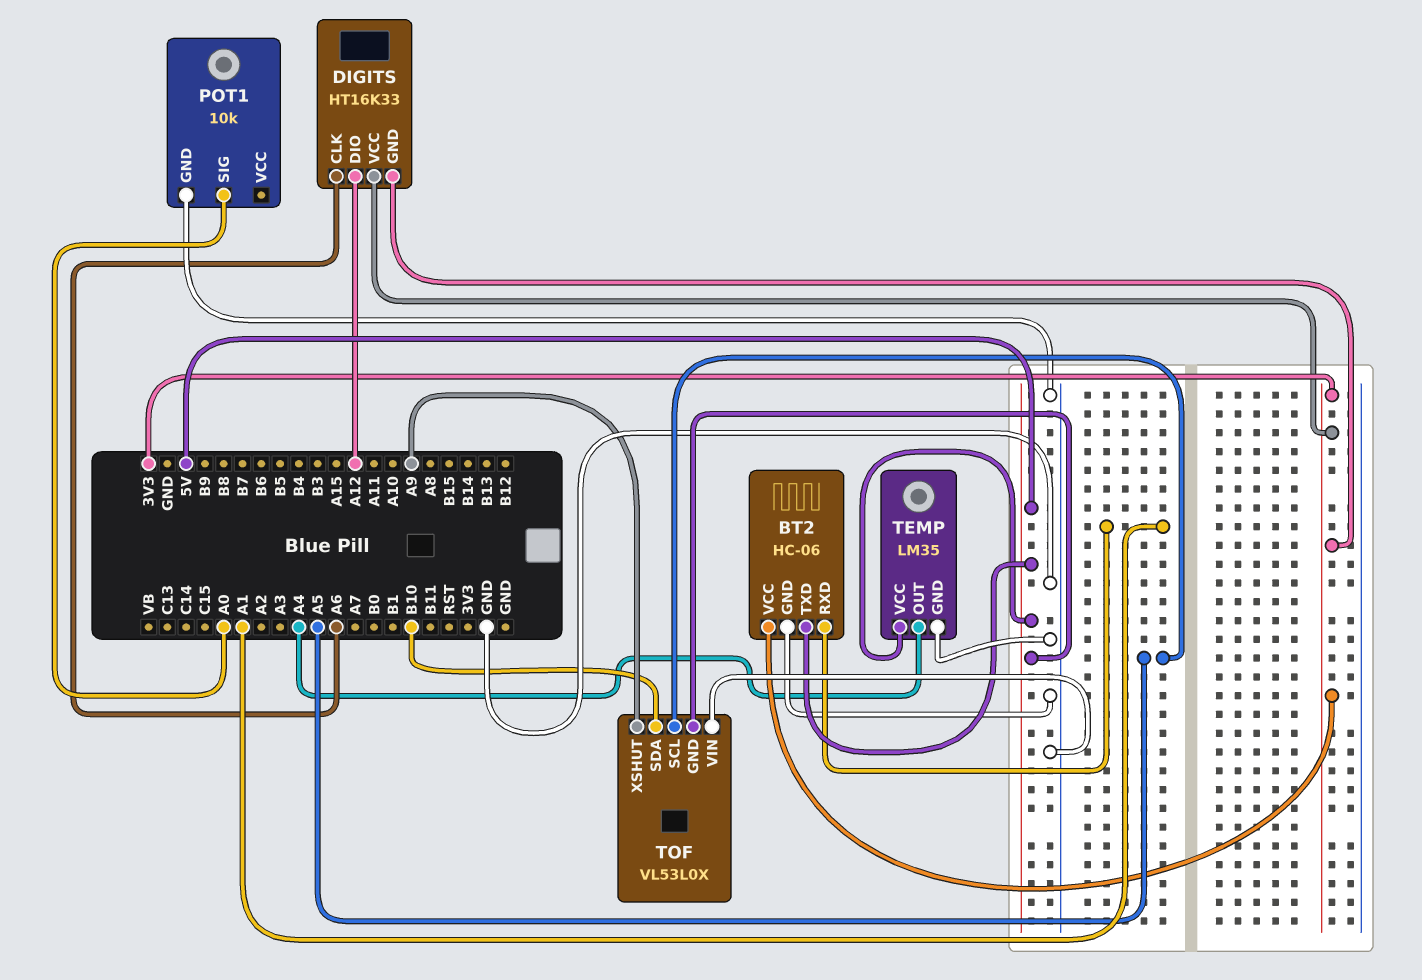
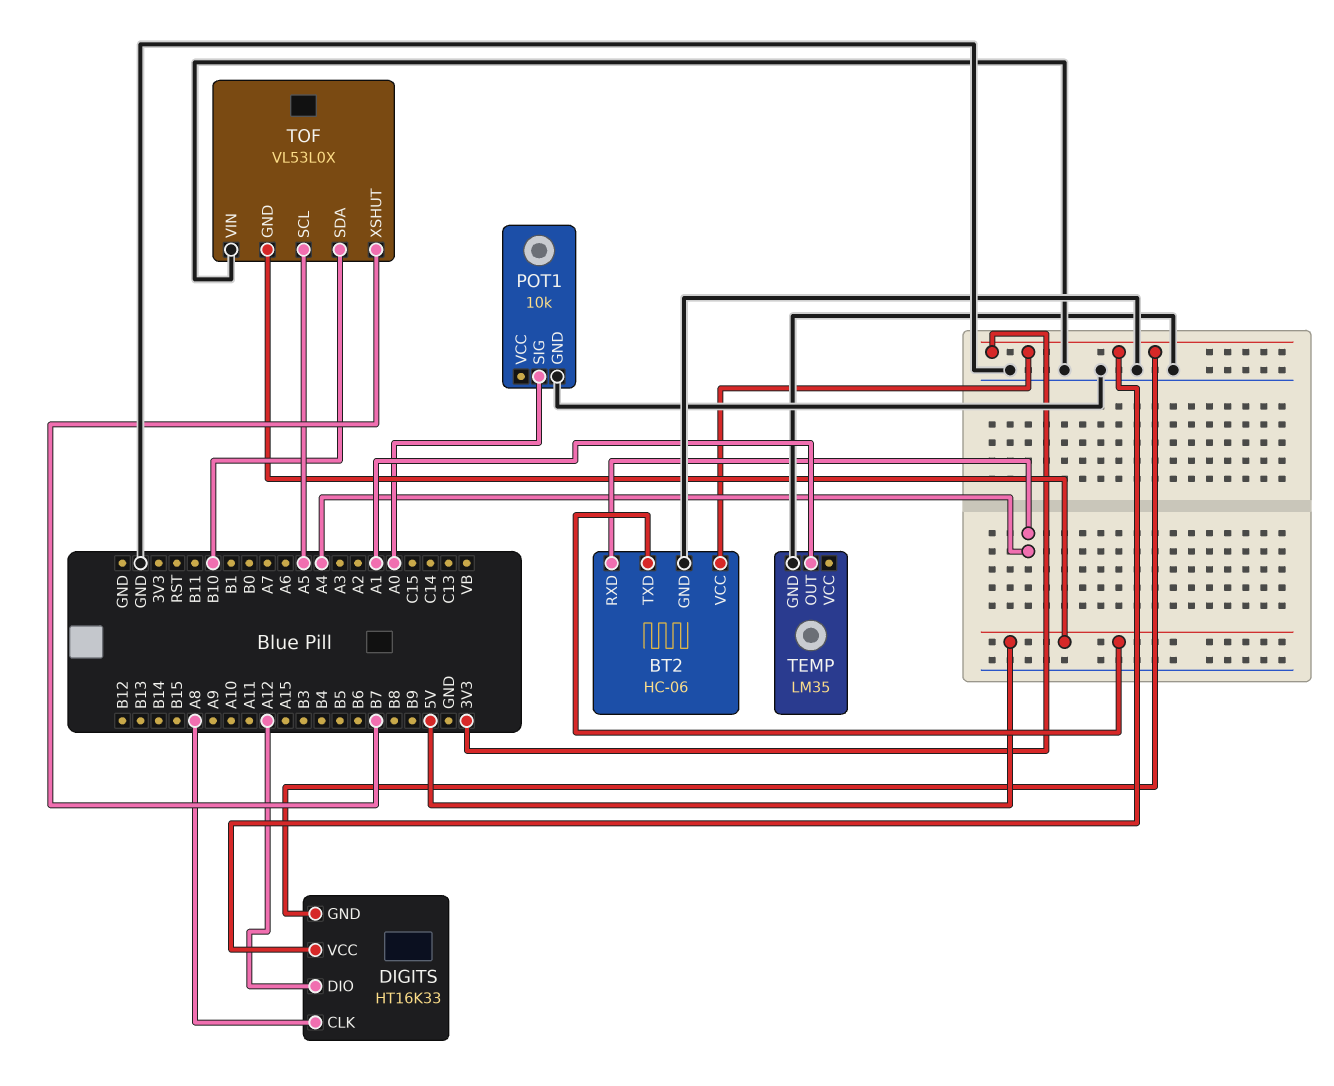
BT2 pin RXD: A1 -> A4
DIGITS pin CLK: A6 -> A8
TEMP pin OUT: A4 -> A1
TEMP pin VCC: 5V -> none
TOF pin XSHUT: A9 -> B7

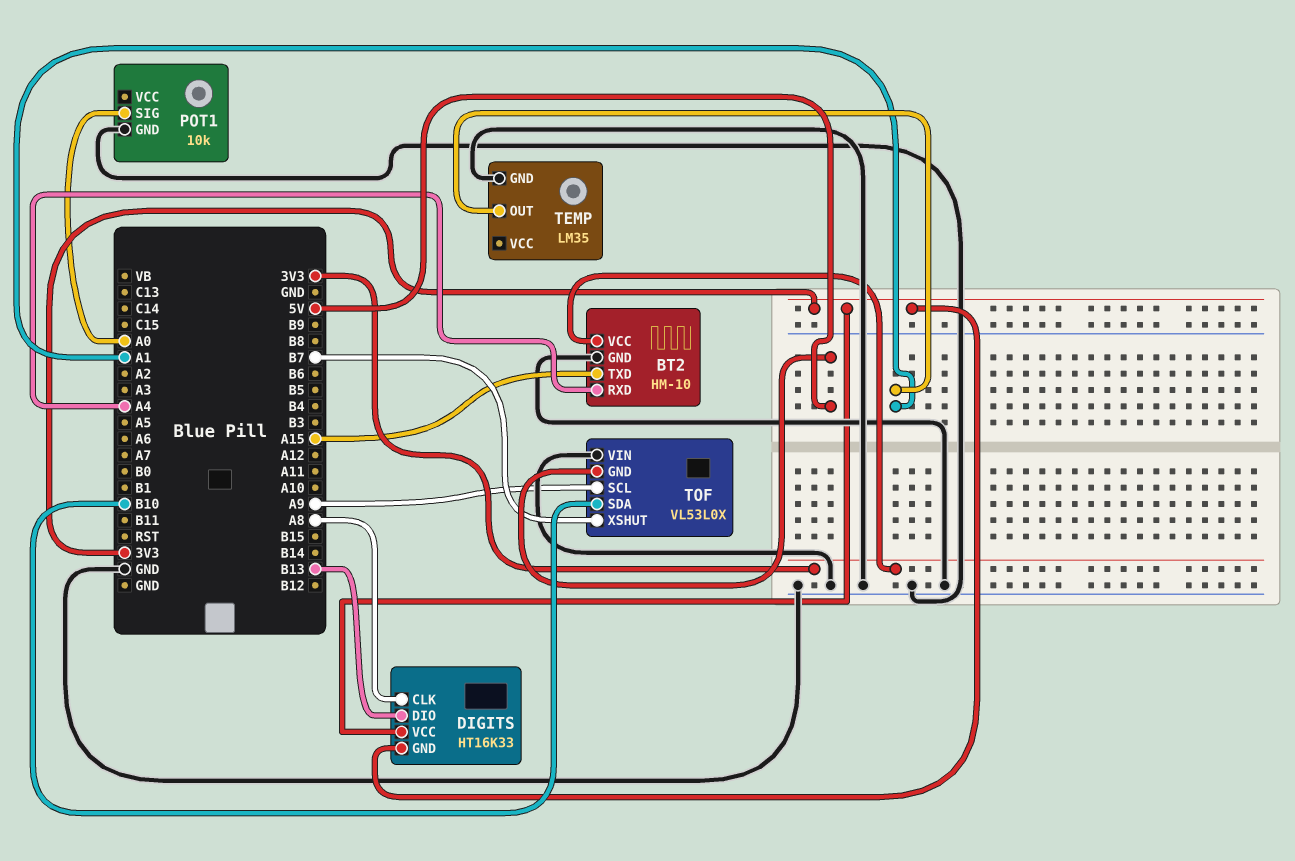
BT2: HC-06 -> HM-10
BT2 pin TXD: 5V -> A15
DIGITS pin DIO: A12 -> B13
TOF pin SCL: A5 -> A9

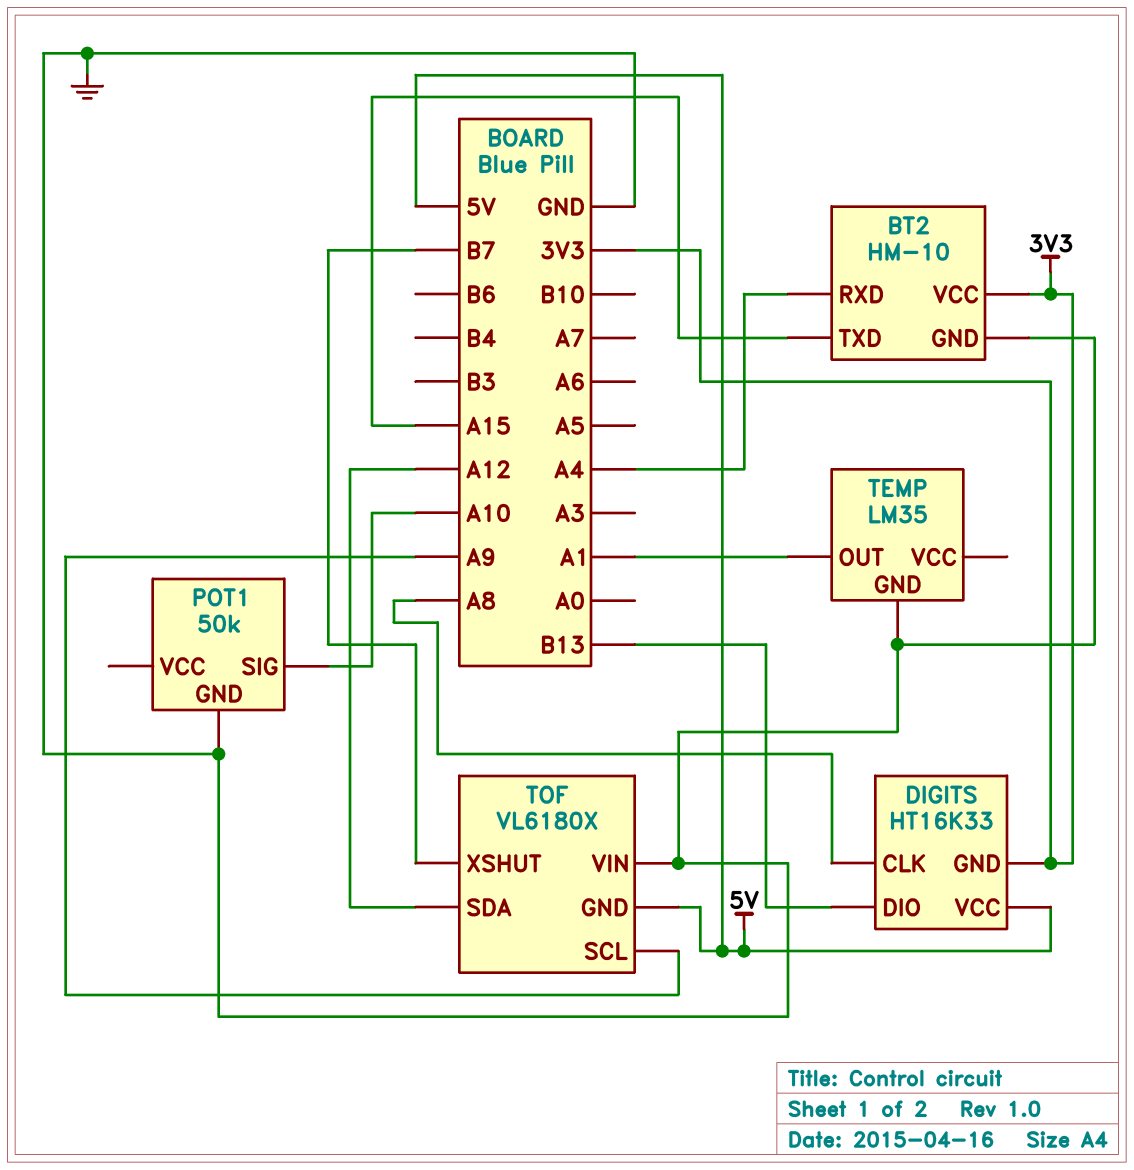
DIGITS pin VCC: 3V3 -> 5V
POT1: 10k -> 50k
POT1 pin SIG: A0 -> A10
TOF: VL53L0X -> VL6180X
TOF pin SDA: B10 -> A12

